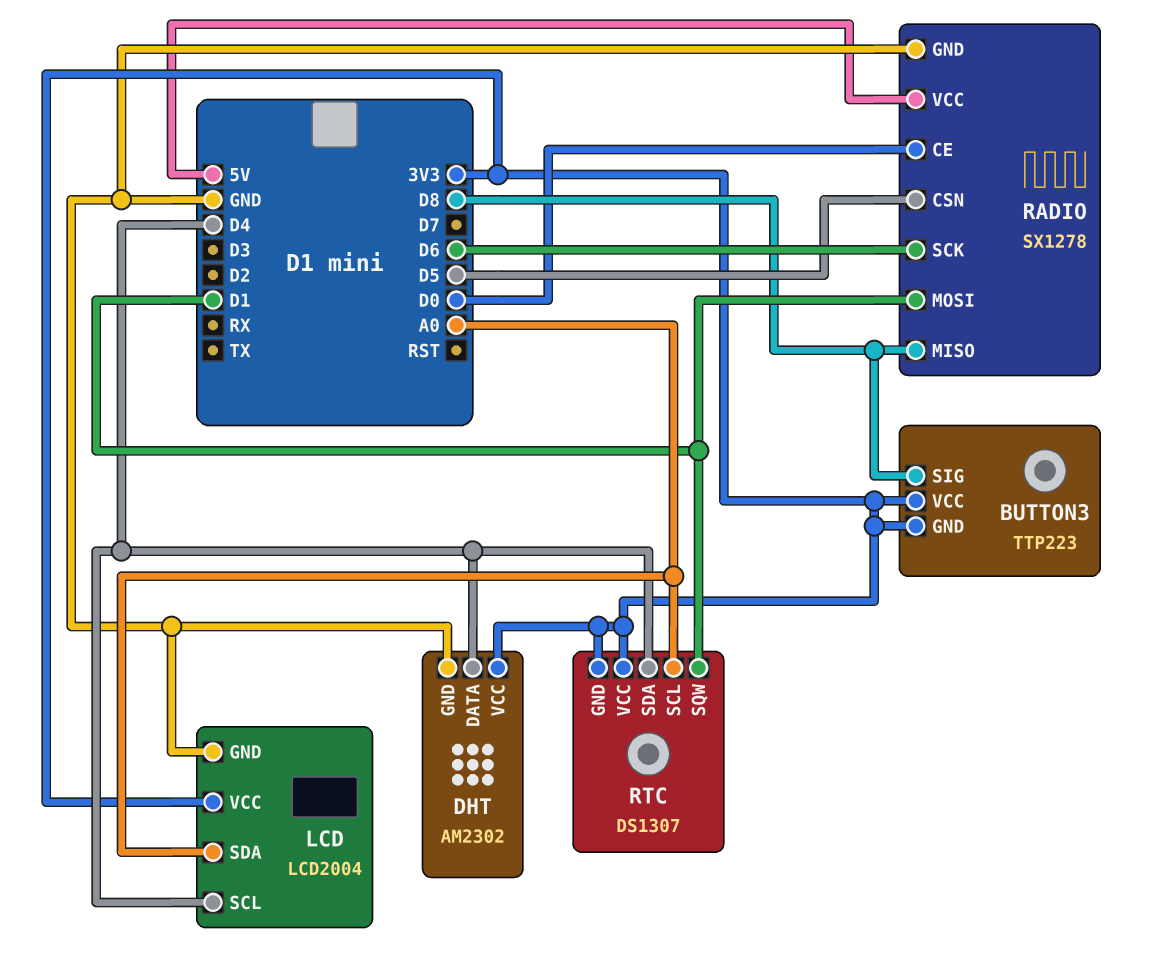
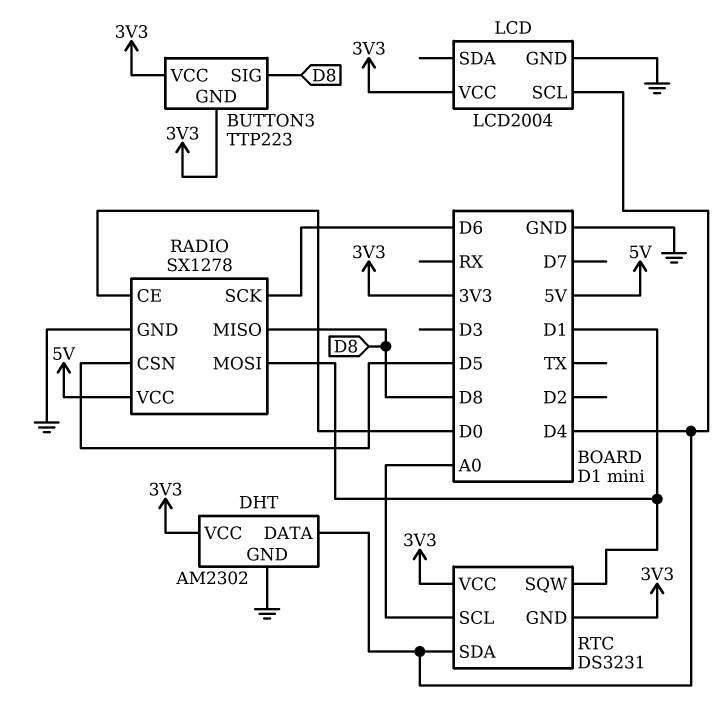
LCD pin SDA: A0 -> none
RTC: DS1307 -> DS3231

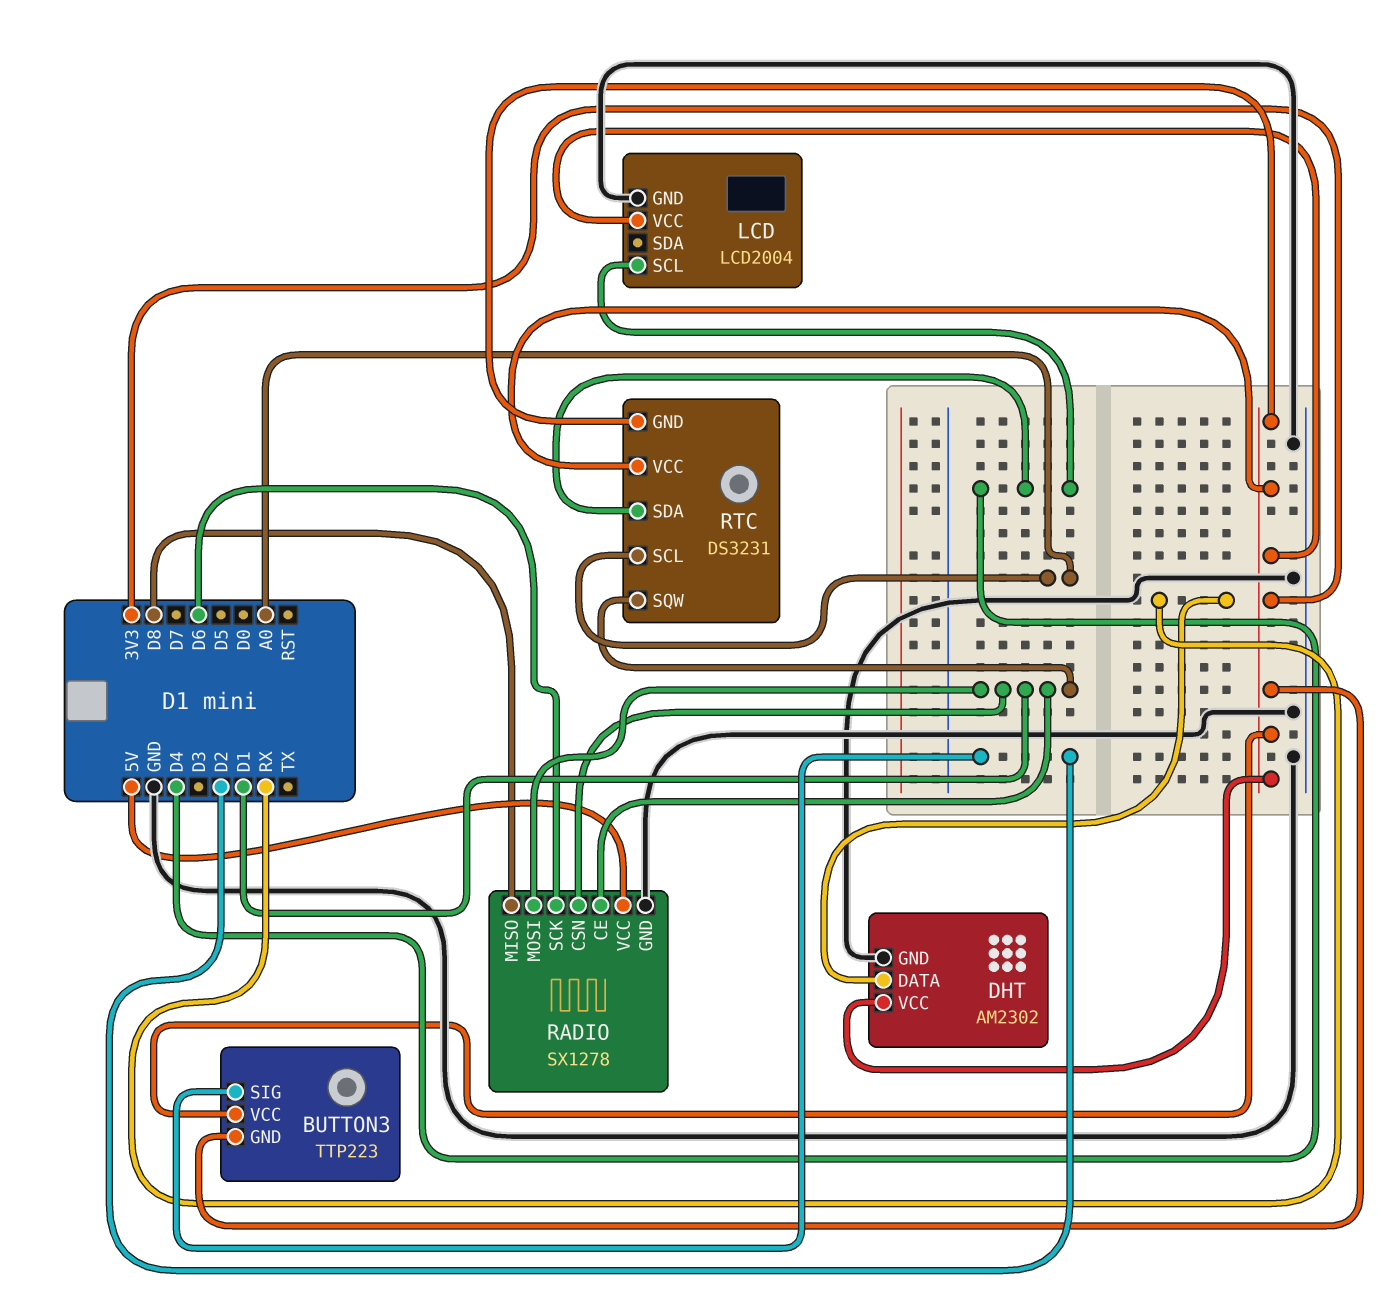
BUTTON3 pin SIG: D8 -> D2
DHT pin DATA: D4 -> RX
RADIO pin CE: D0 -> D1
RADIO pin CSN: D5 -> D1

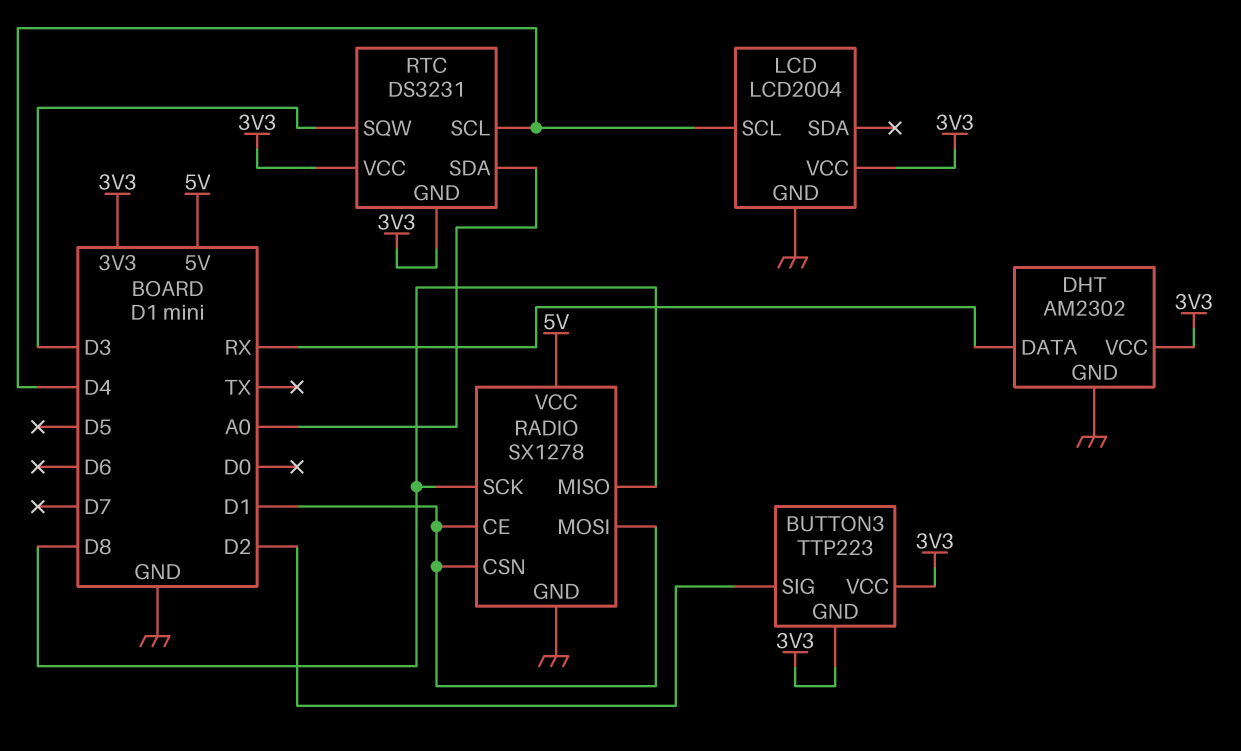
RADIO pin SCK: D6 -> D8
RTC pin SCL: A0 -> D4
RTC pin SDA: D4 -> A0
RTC pin SQW: D1 -> D3

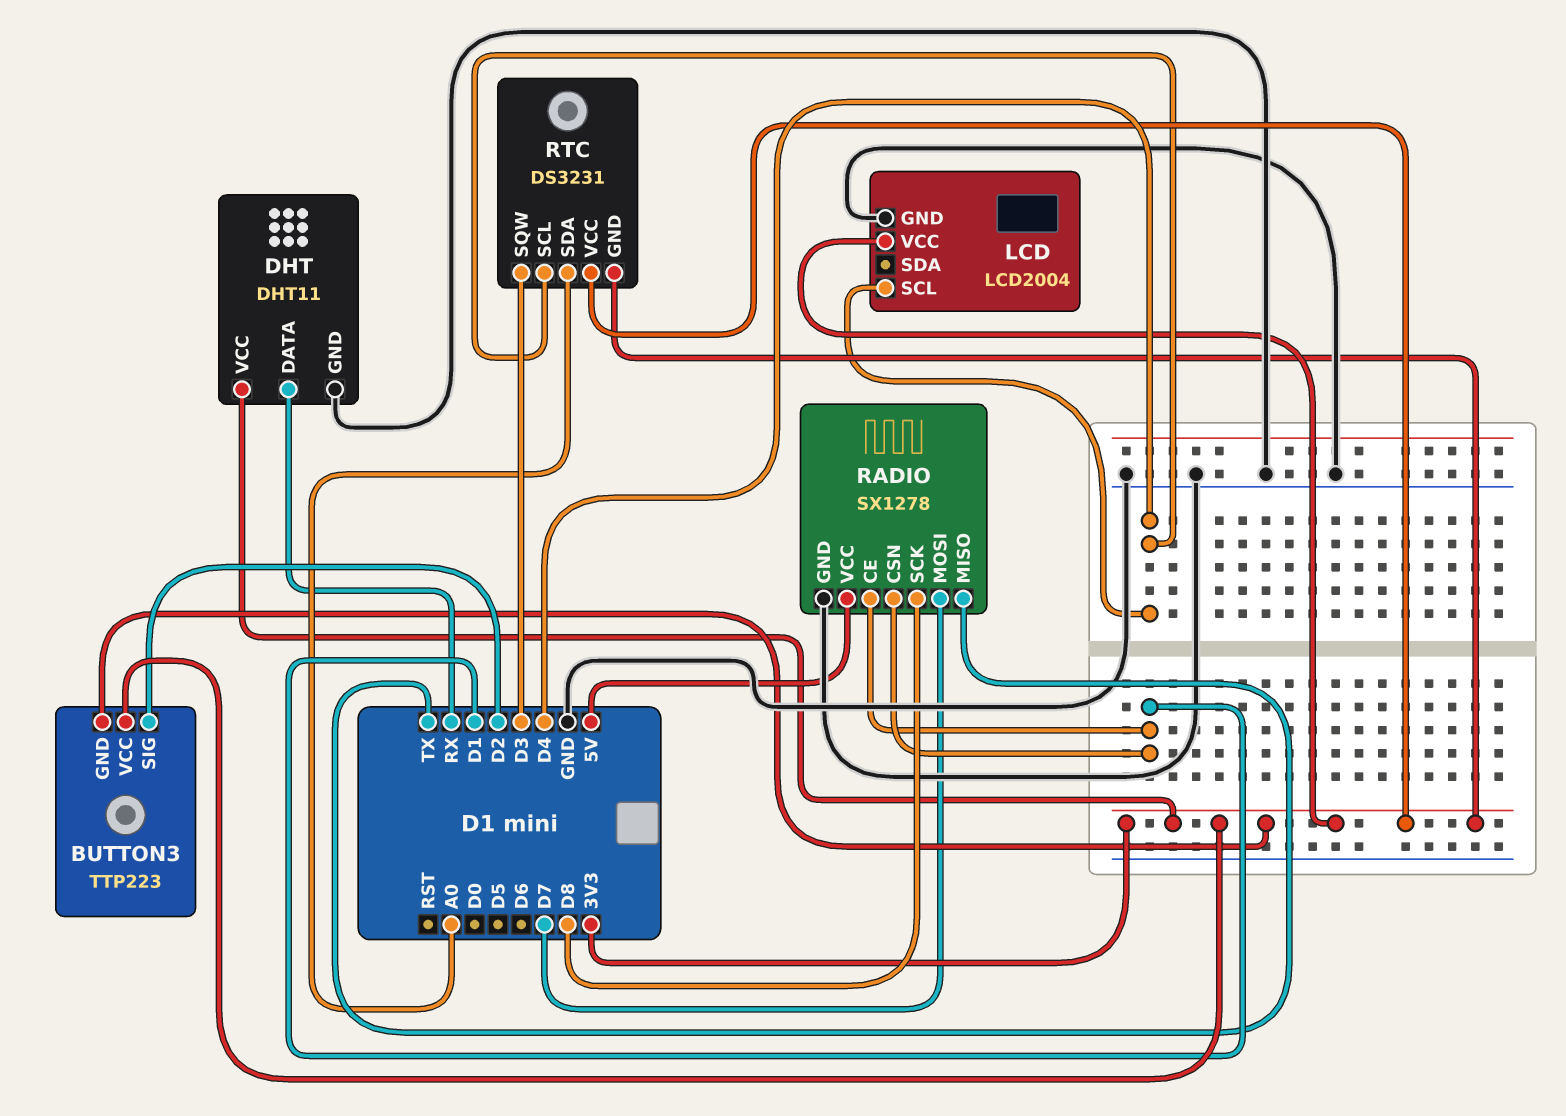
DHT: AM2302 -> DHT11
RADIO pin MISO: D8 -> TX
RADIO pin MOSI: D1 -> D7

